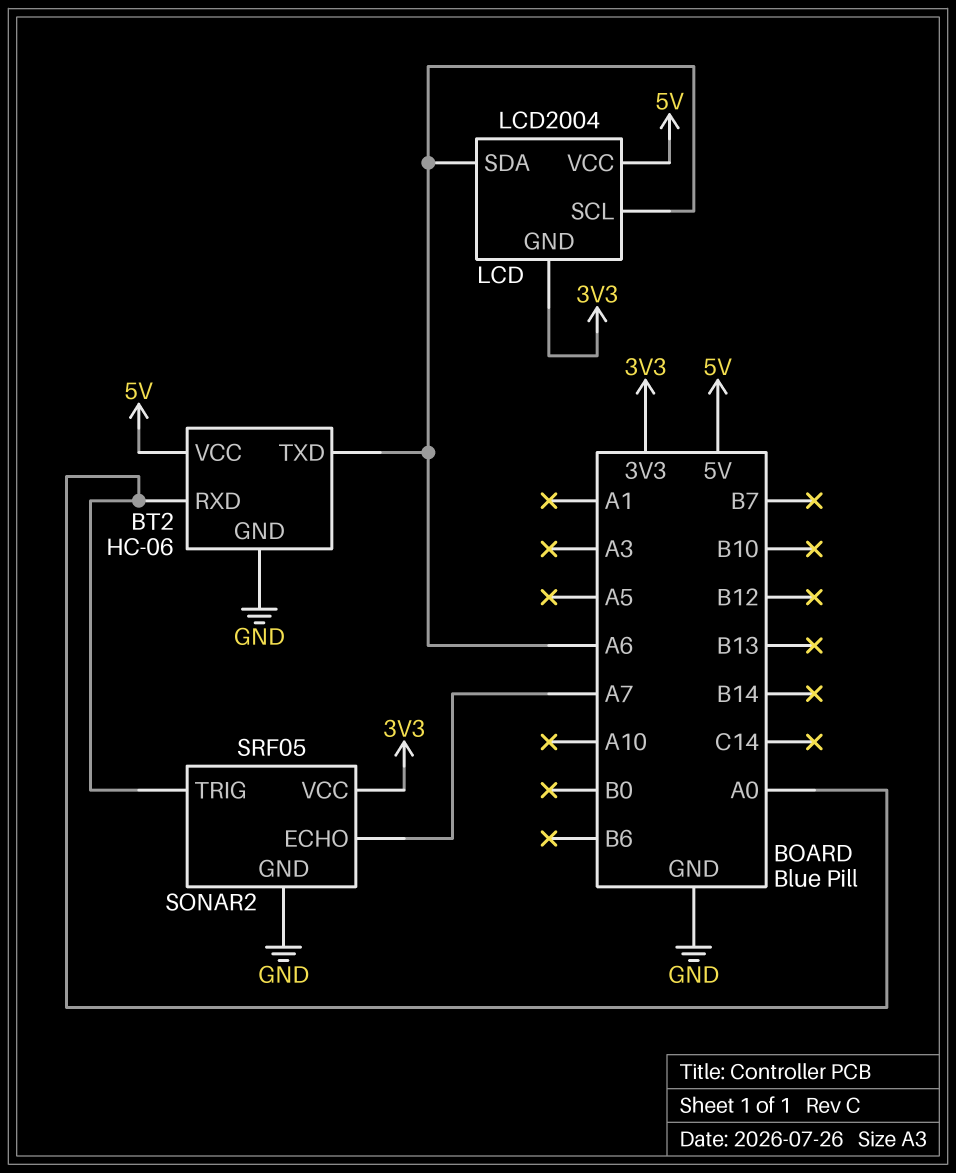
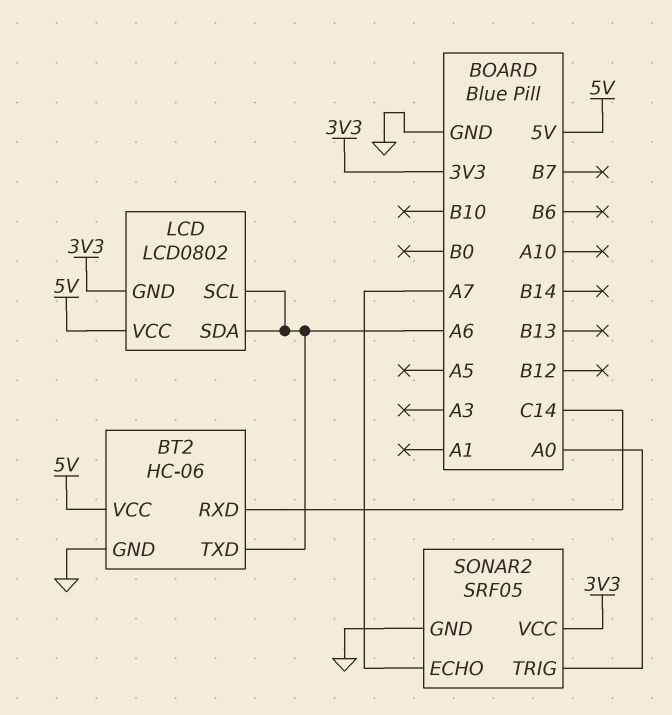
BT2 pin RXD: A0 -> C14
LCD: LCD2004 -> LCD0802

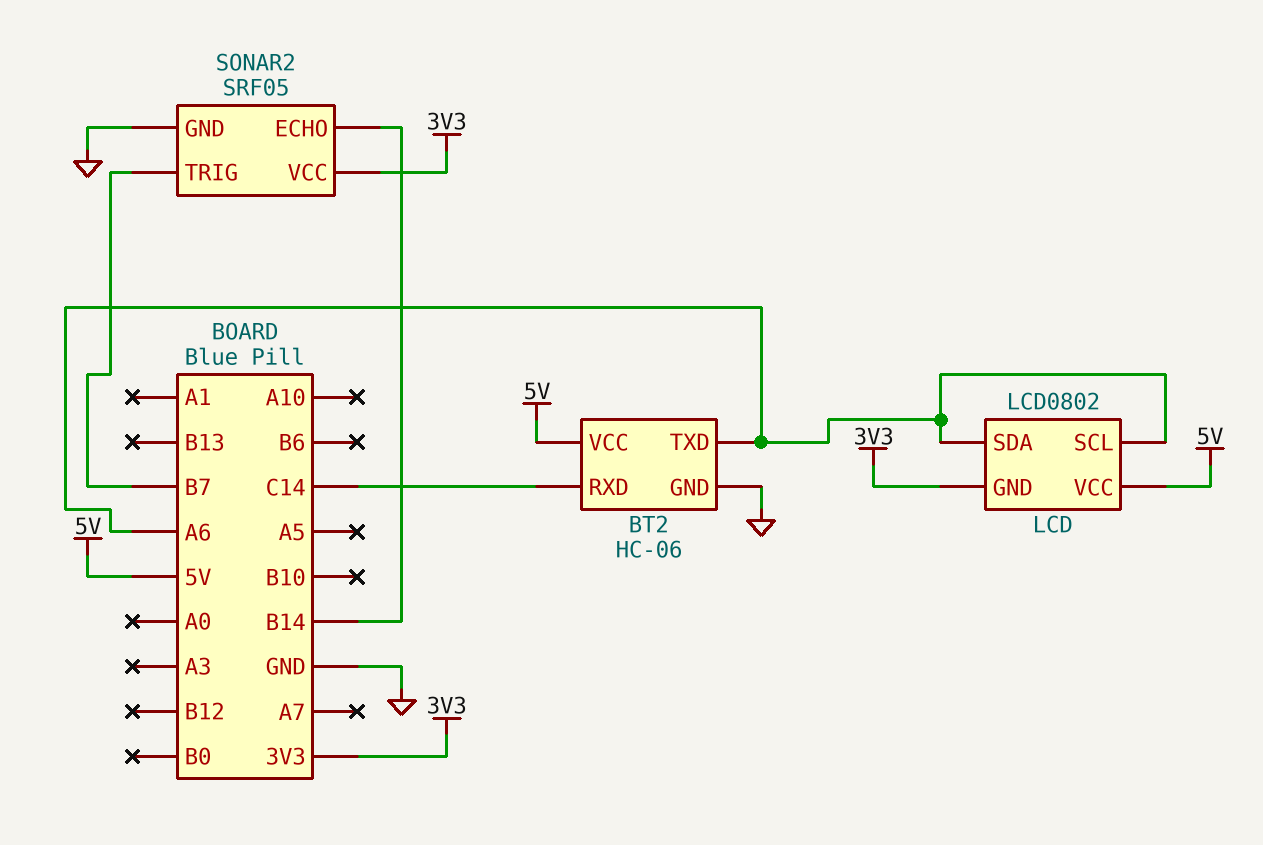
SONAR2 pin ECHO: A7 -> B14
SONAR2 pin TRIG: A0 -> B7

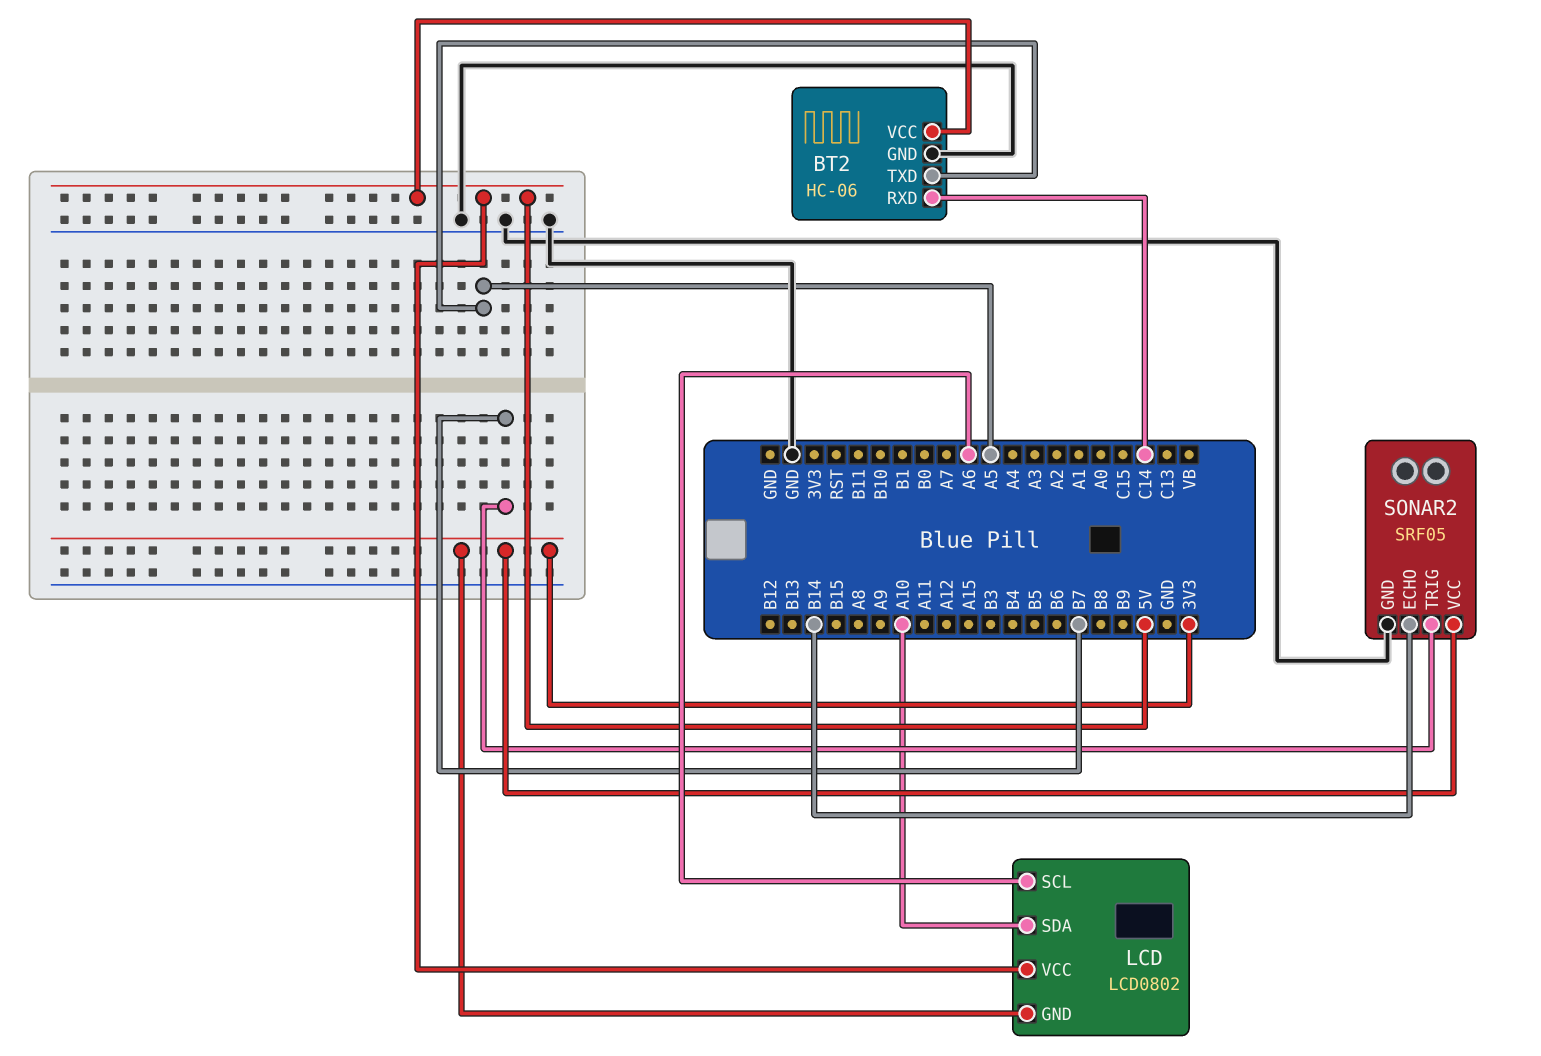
BT2 pin TXD: A6 -> A5
LCD pin SDA: A6 -> A10

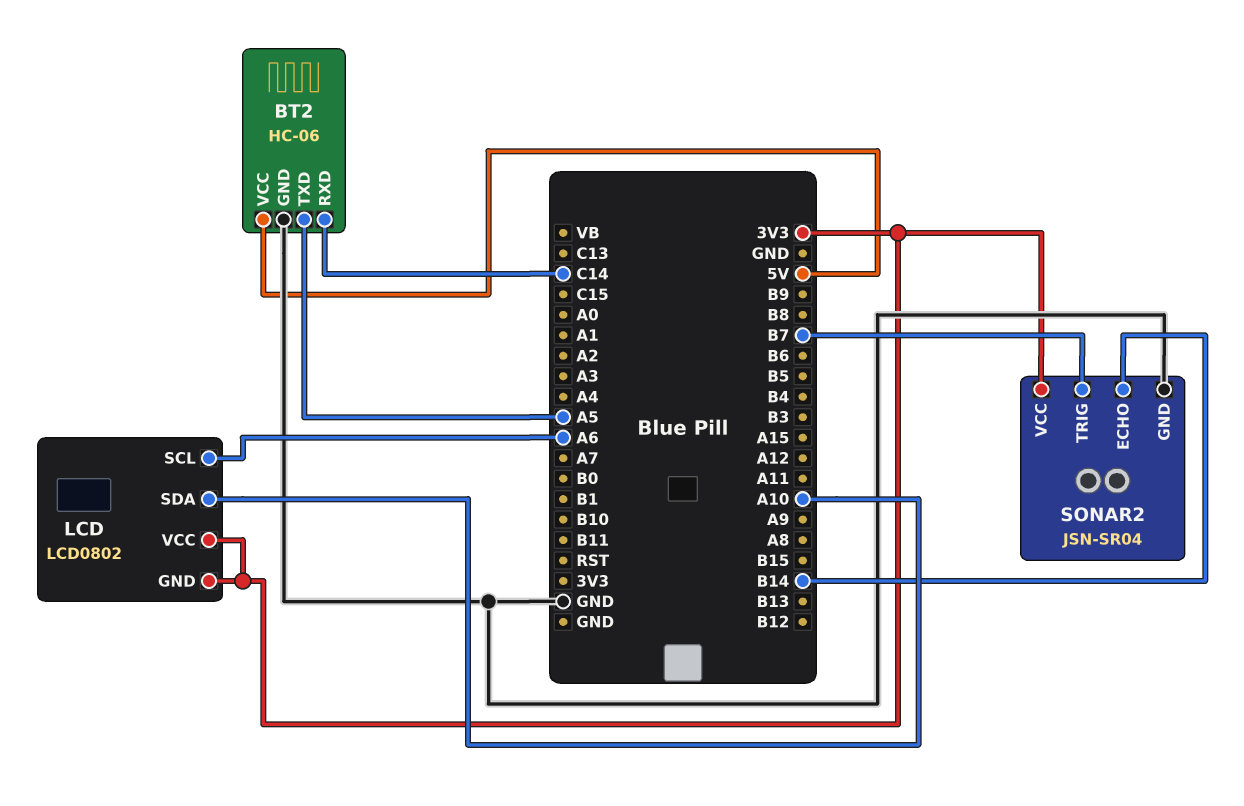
LCD pin VCC: 5V -> 3V3
SONAR2: SRF05 -> JSN-SR04

